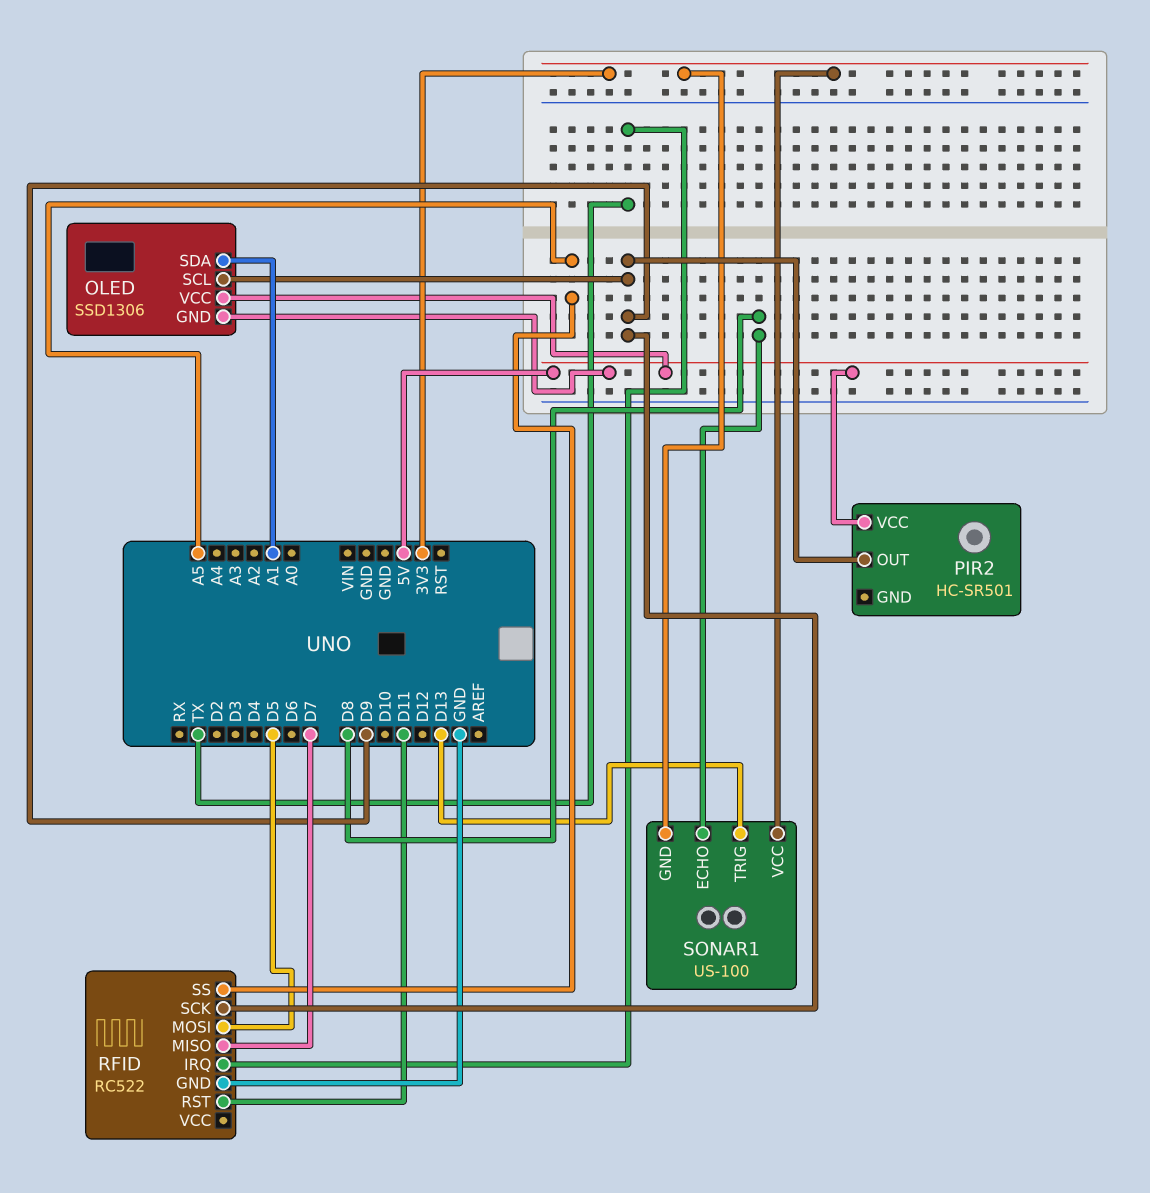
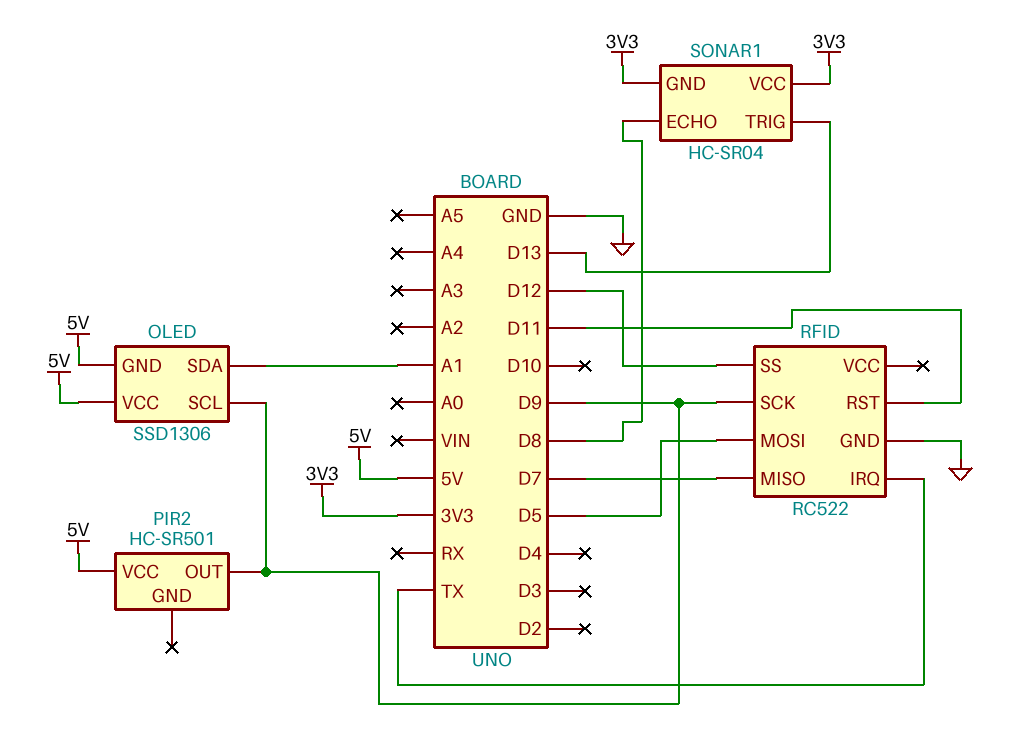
RFID pin SS: A5 -> D12
SONAR1: US-100 -> HC-SR04

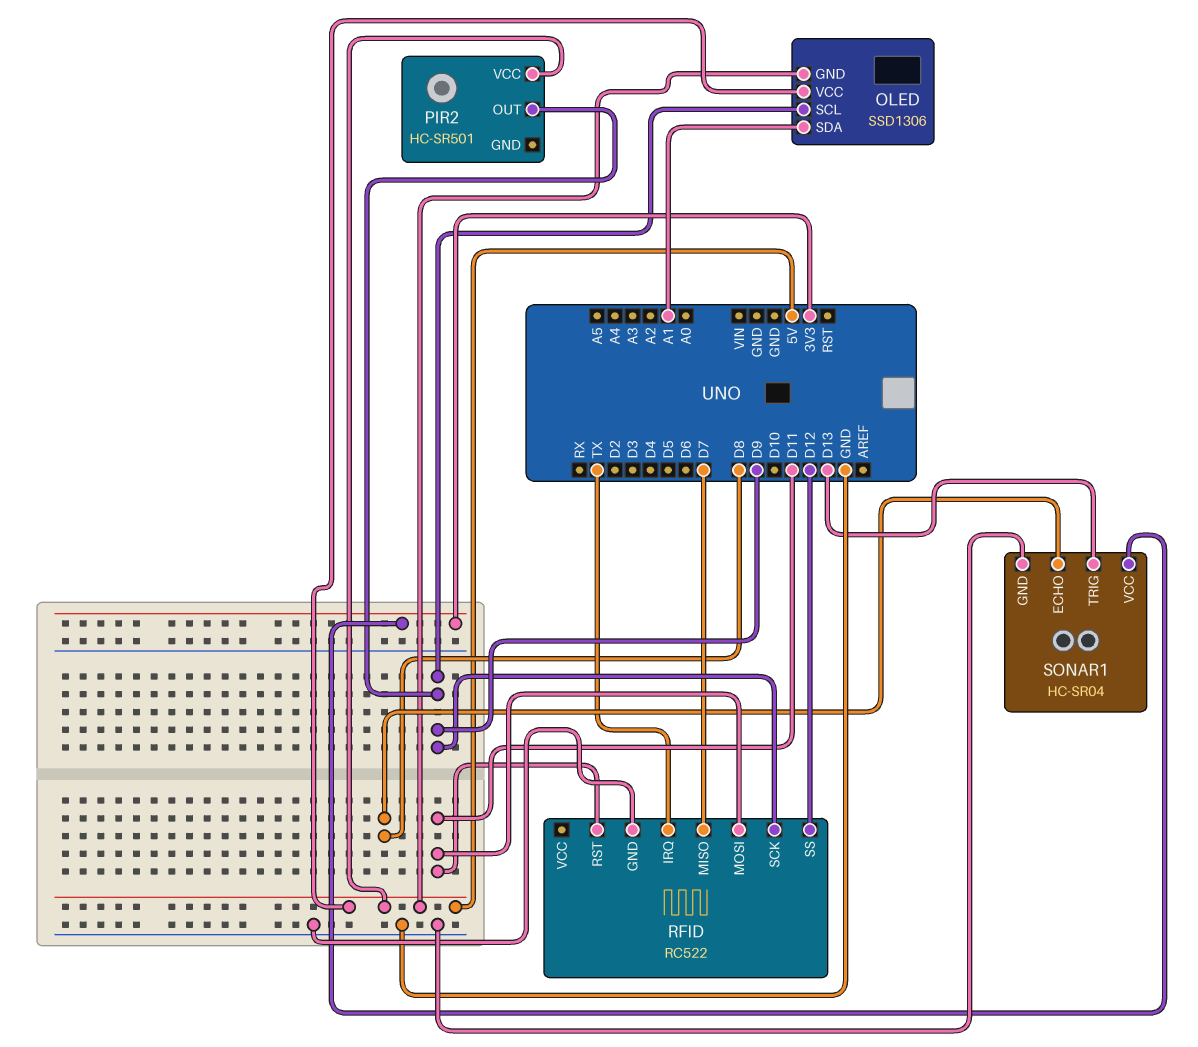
RFID pin MOSI: D5 -> D11
SONAR1 pin GND: 3V3 -> GND

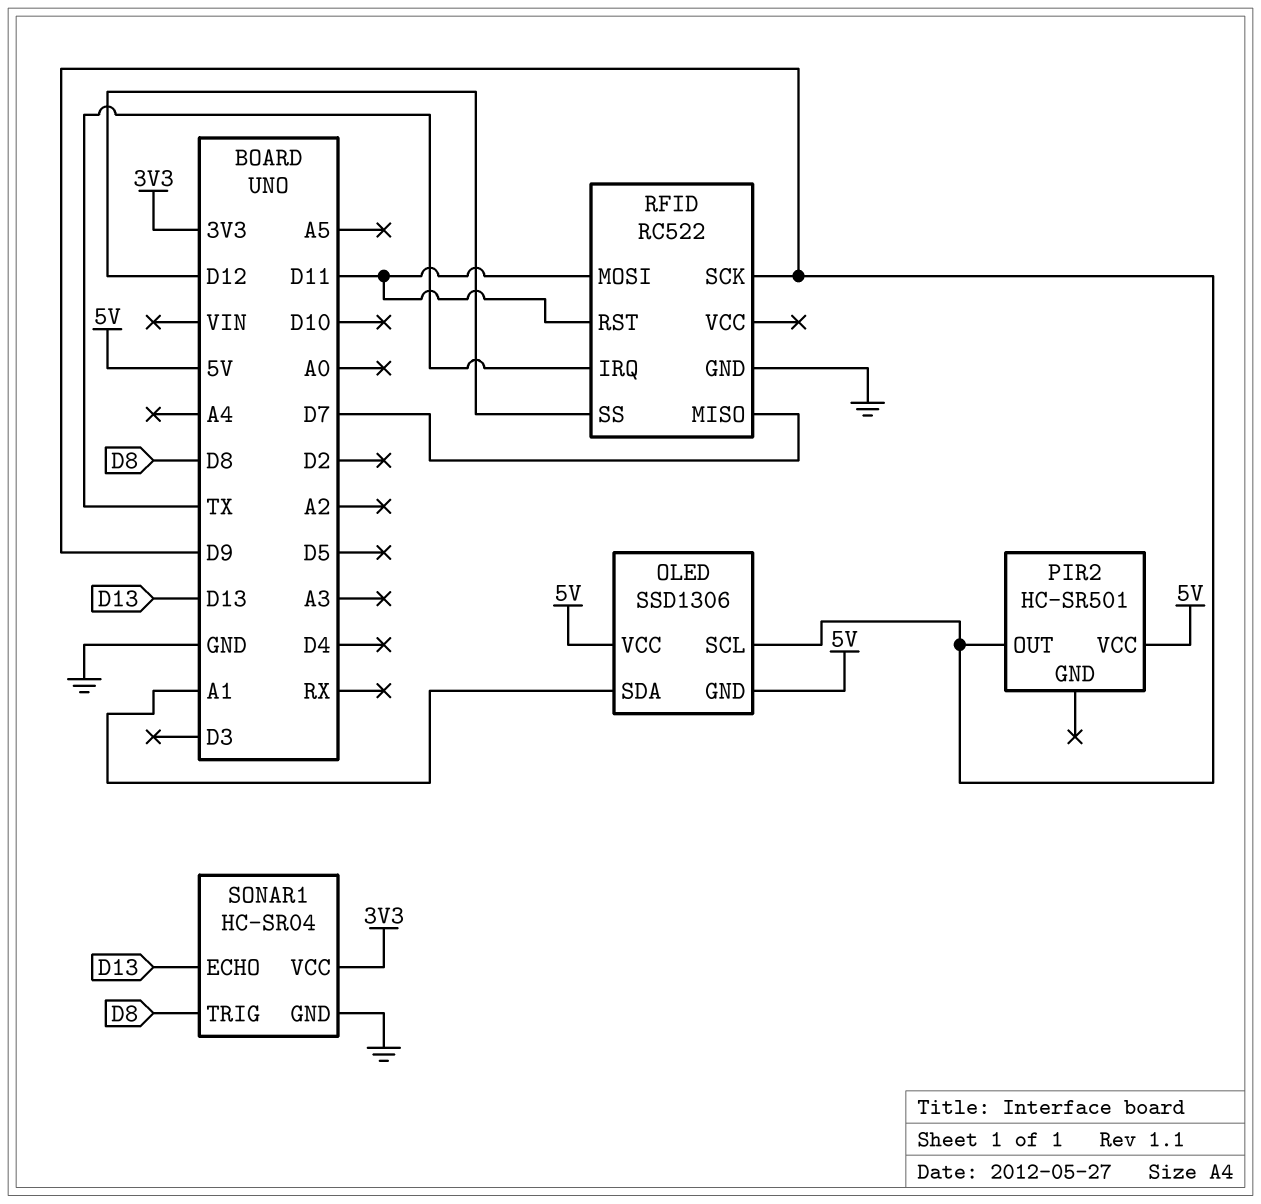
SONAR1 pin ECHO: D8 -> D13
SONAR1 pin TRIG: D13 -> D8

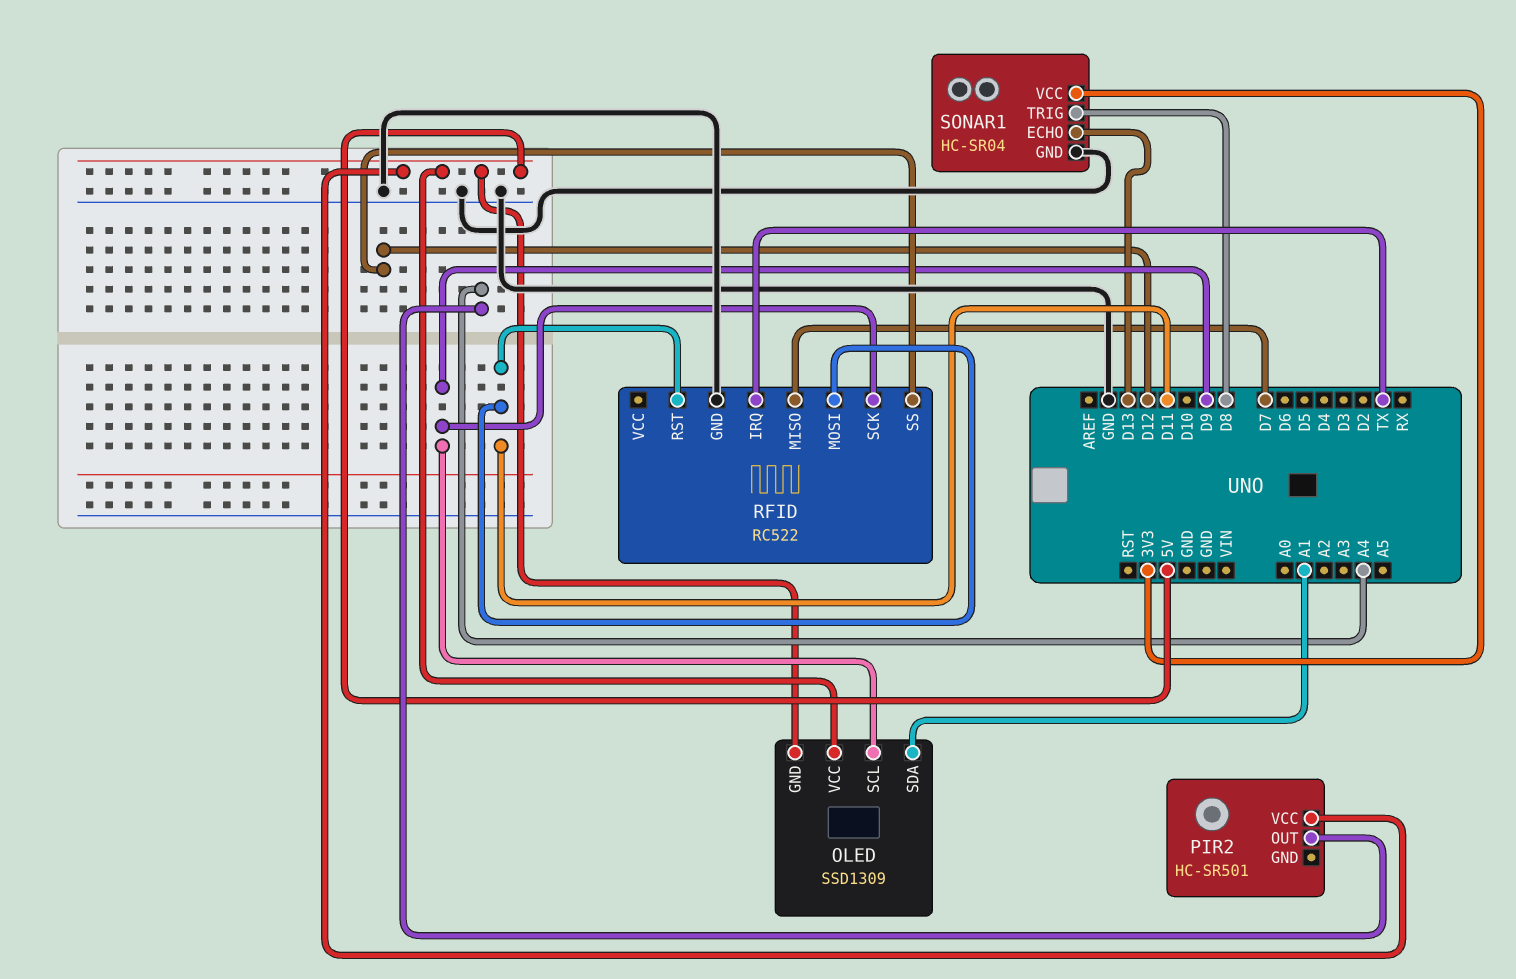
OLED: SSD1306 -> SSD1309
PIR2 pin OUT: D9 -> A4

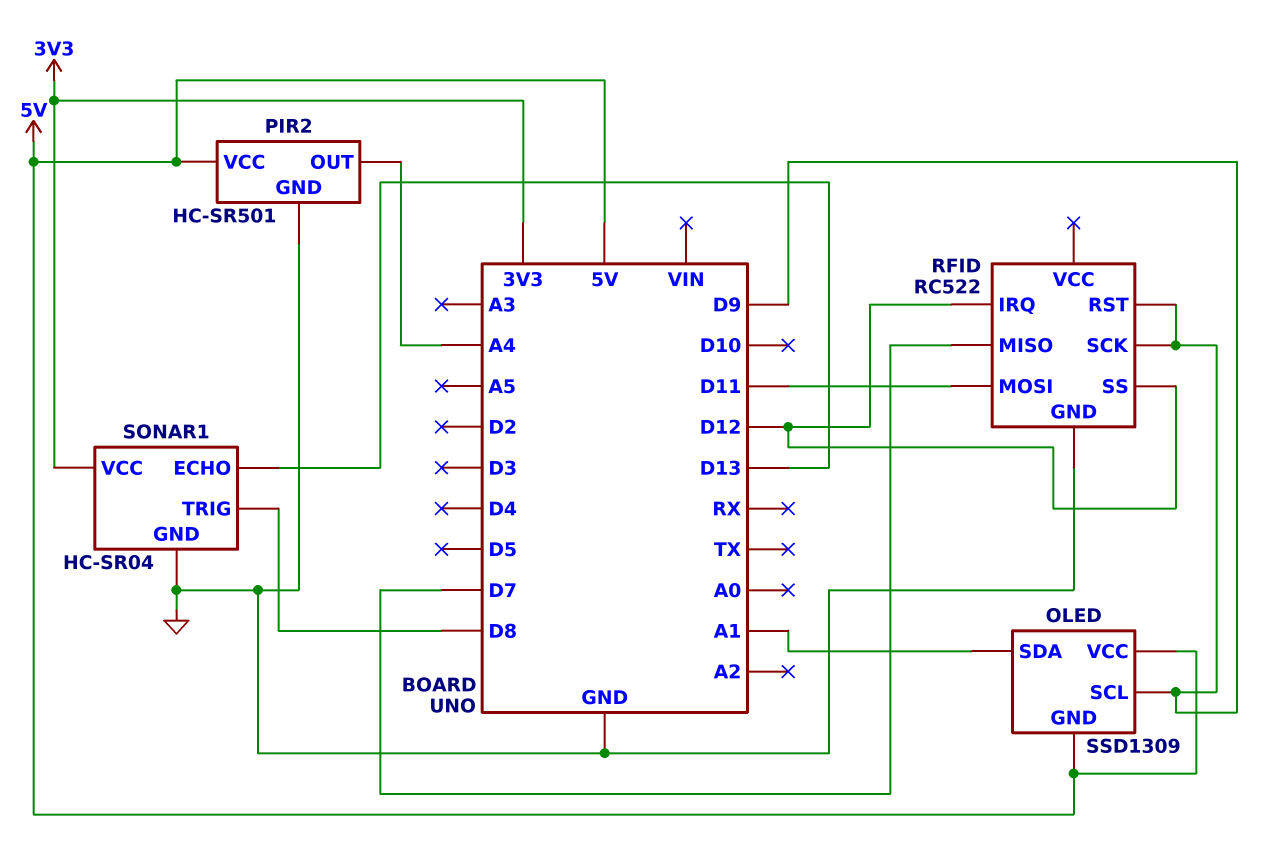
PIR2 pin GND: none -> GND
RFID pin IRQ: TX -> D12
RFID pin RST: D11 -> D9

